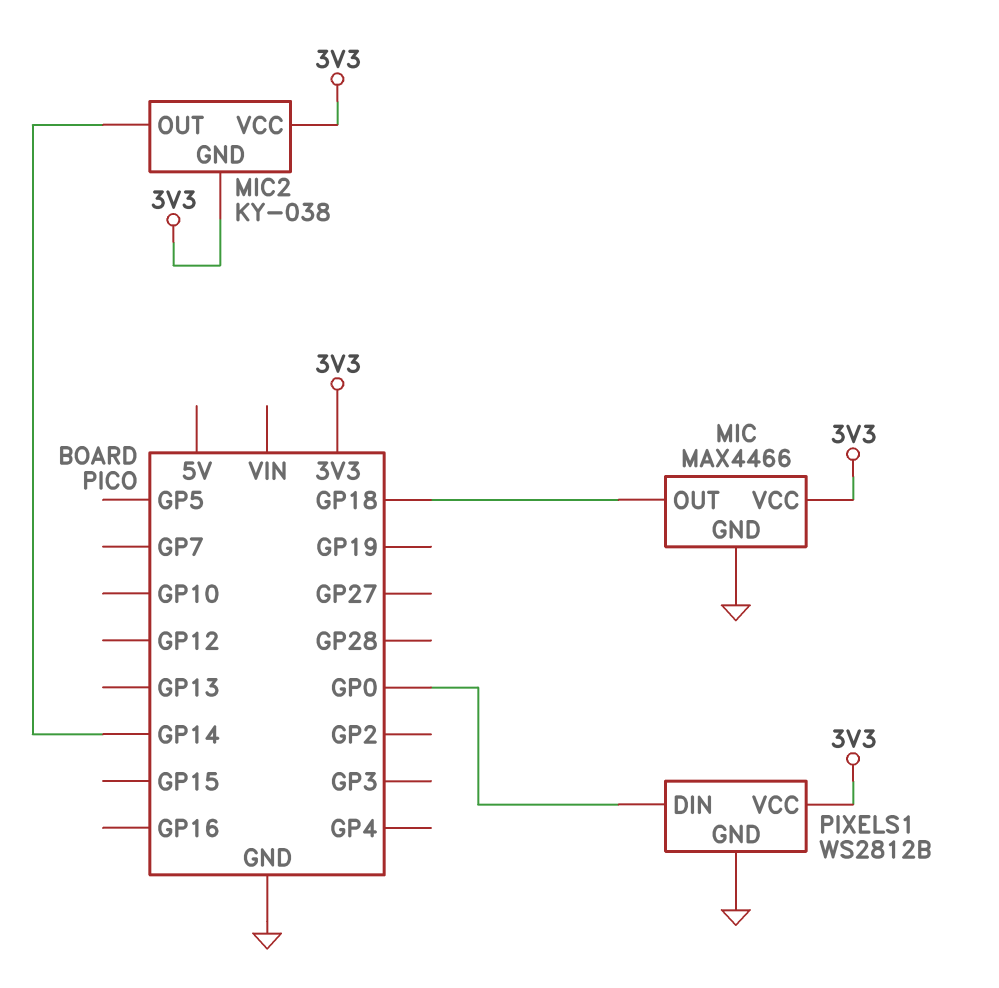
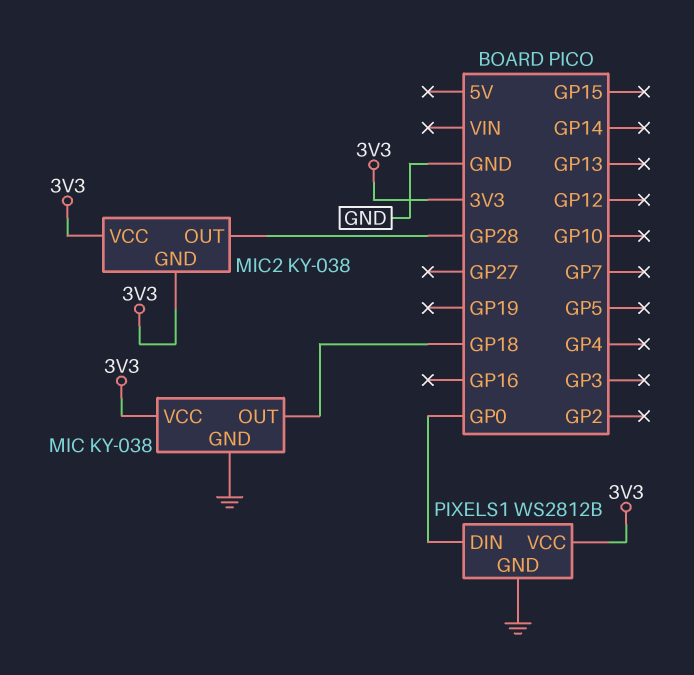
MIC: MAX4466 -> KY-038
MIC2 pin OUT: GP14 -> GP28

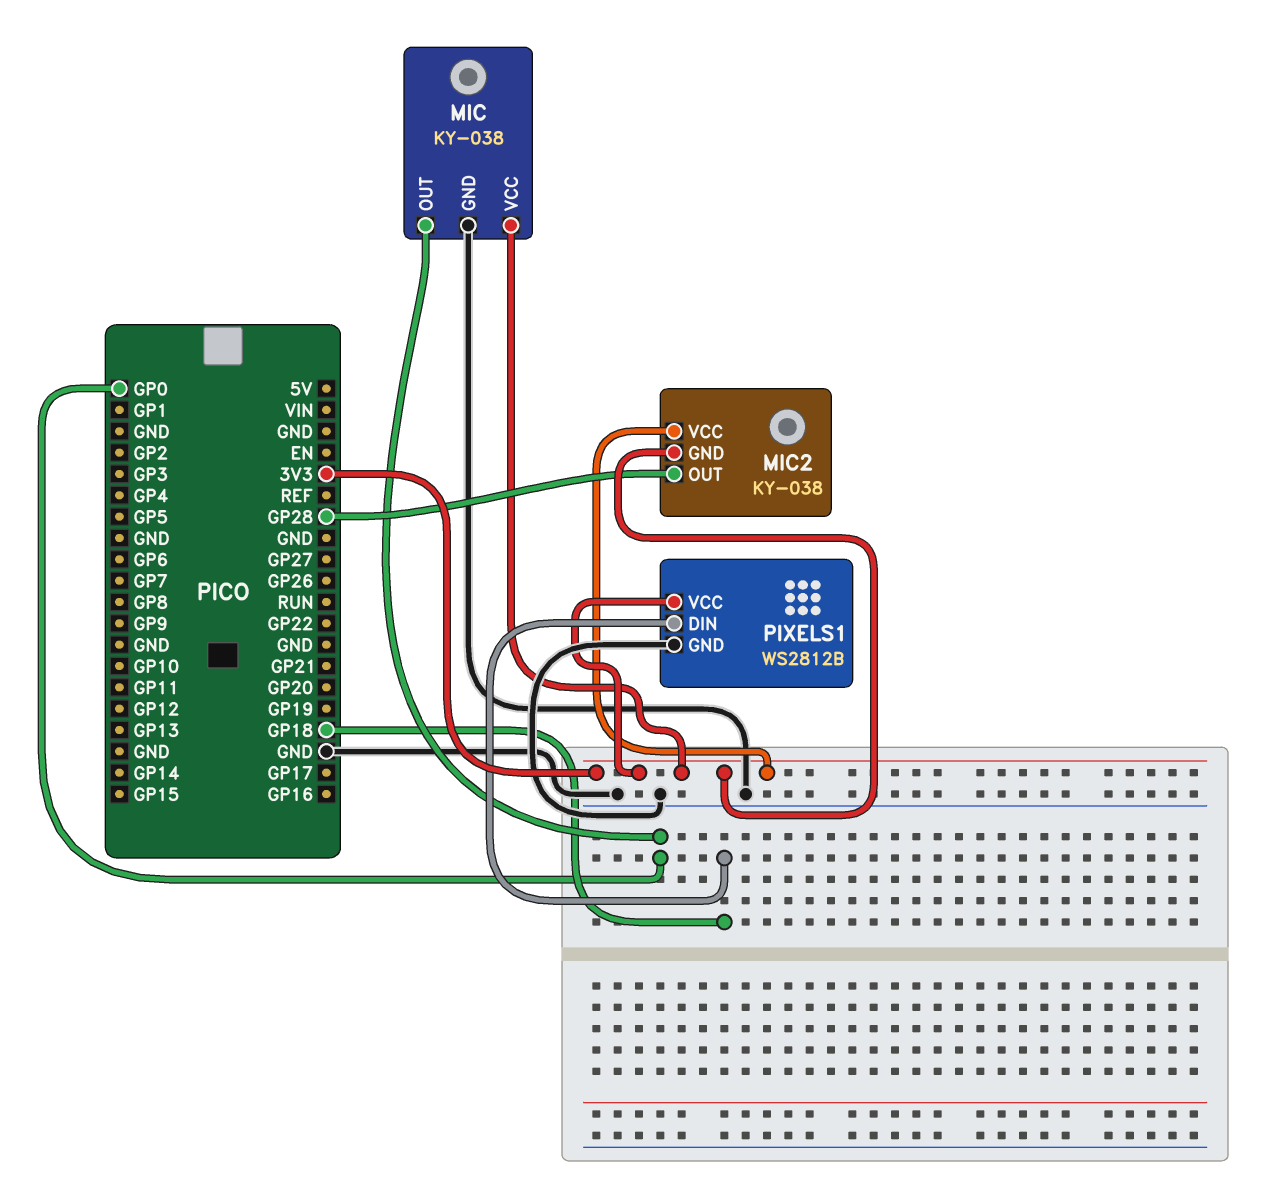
MIC pin OUT: GP18 -> GP0
PIXELS1 pin DIN: GP0 -> GP18

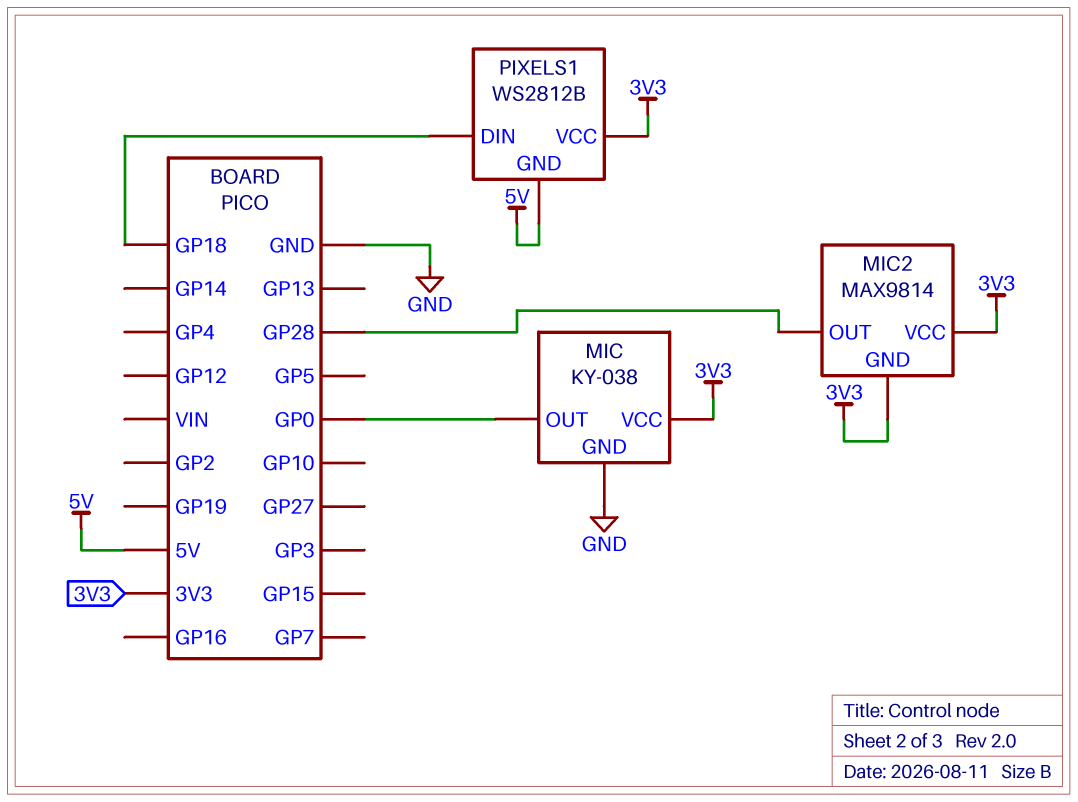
MIC2: KY-038 -> MAX9814
PIXELS1 pin GND: GND -> 5V

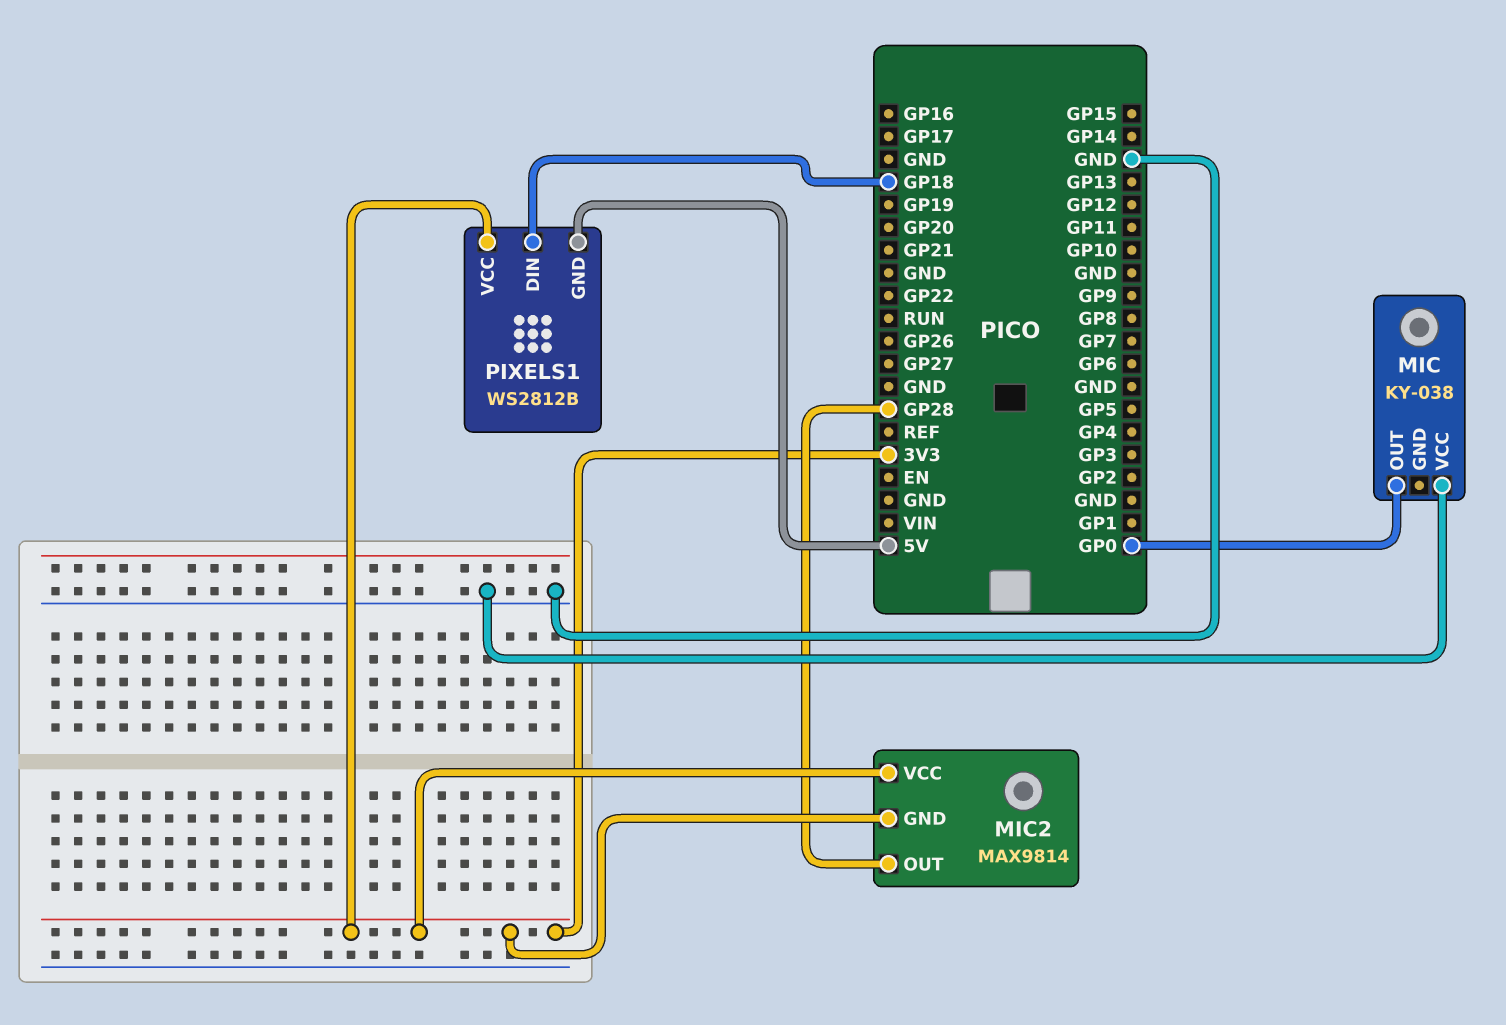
MIC pin GND: GND -> none
MIC pin VCC: 3V3 -> GND

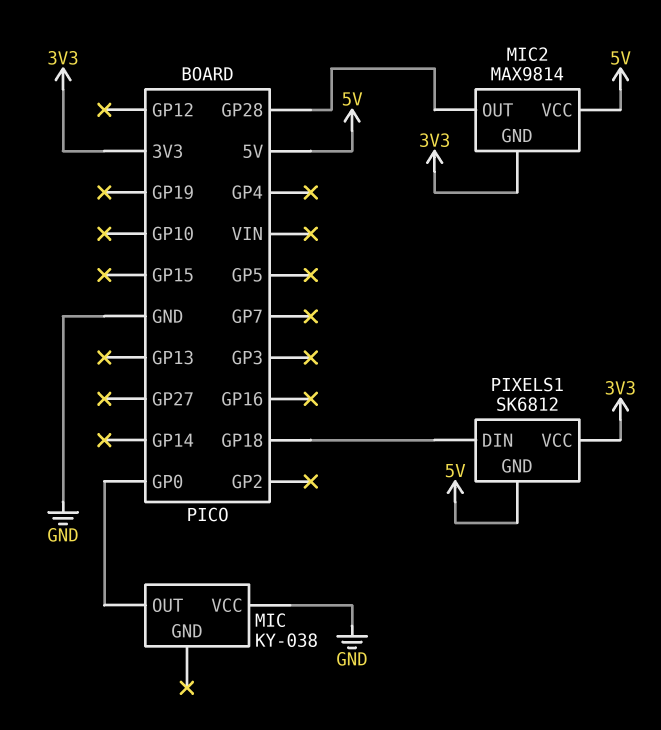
MIC2 pin VCC: 3V3 -> 5V
PIXELS1: WS2812B -> SK6812

